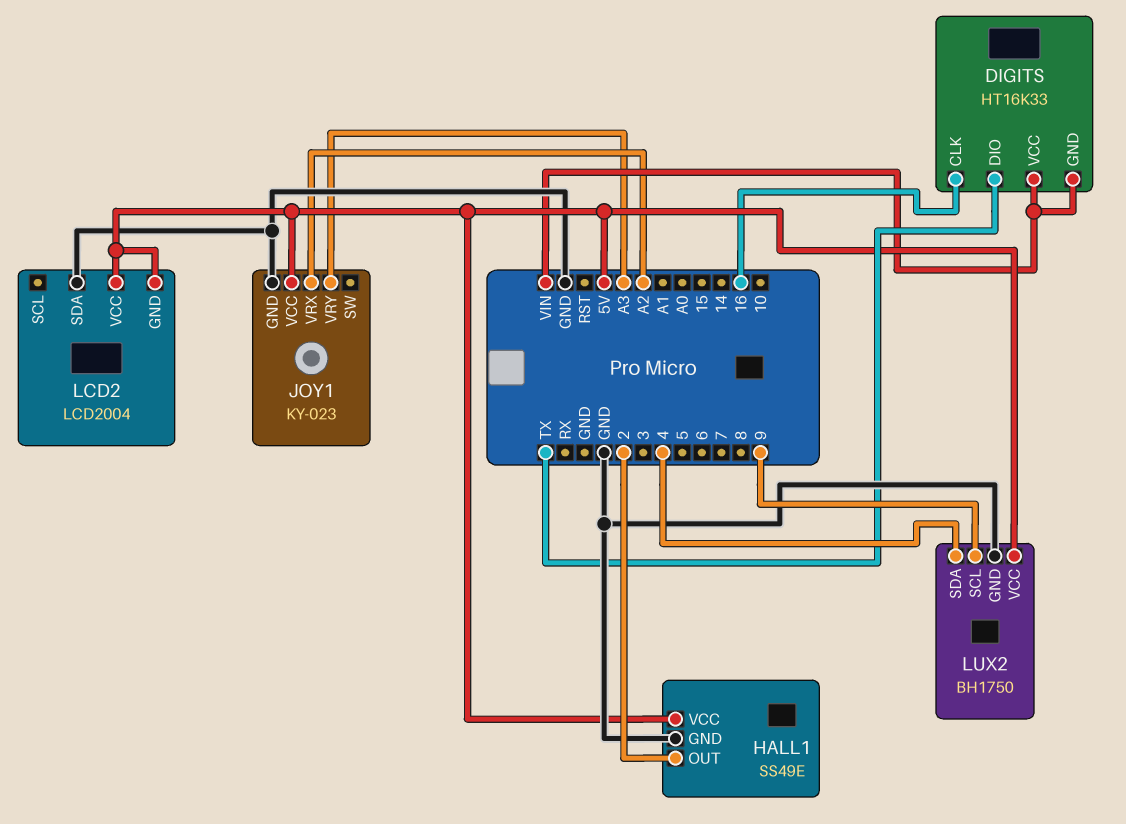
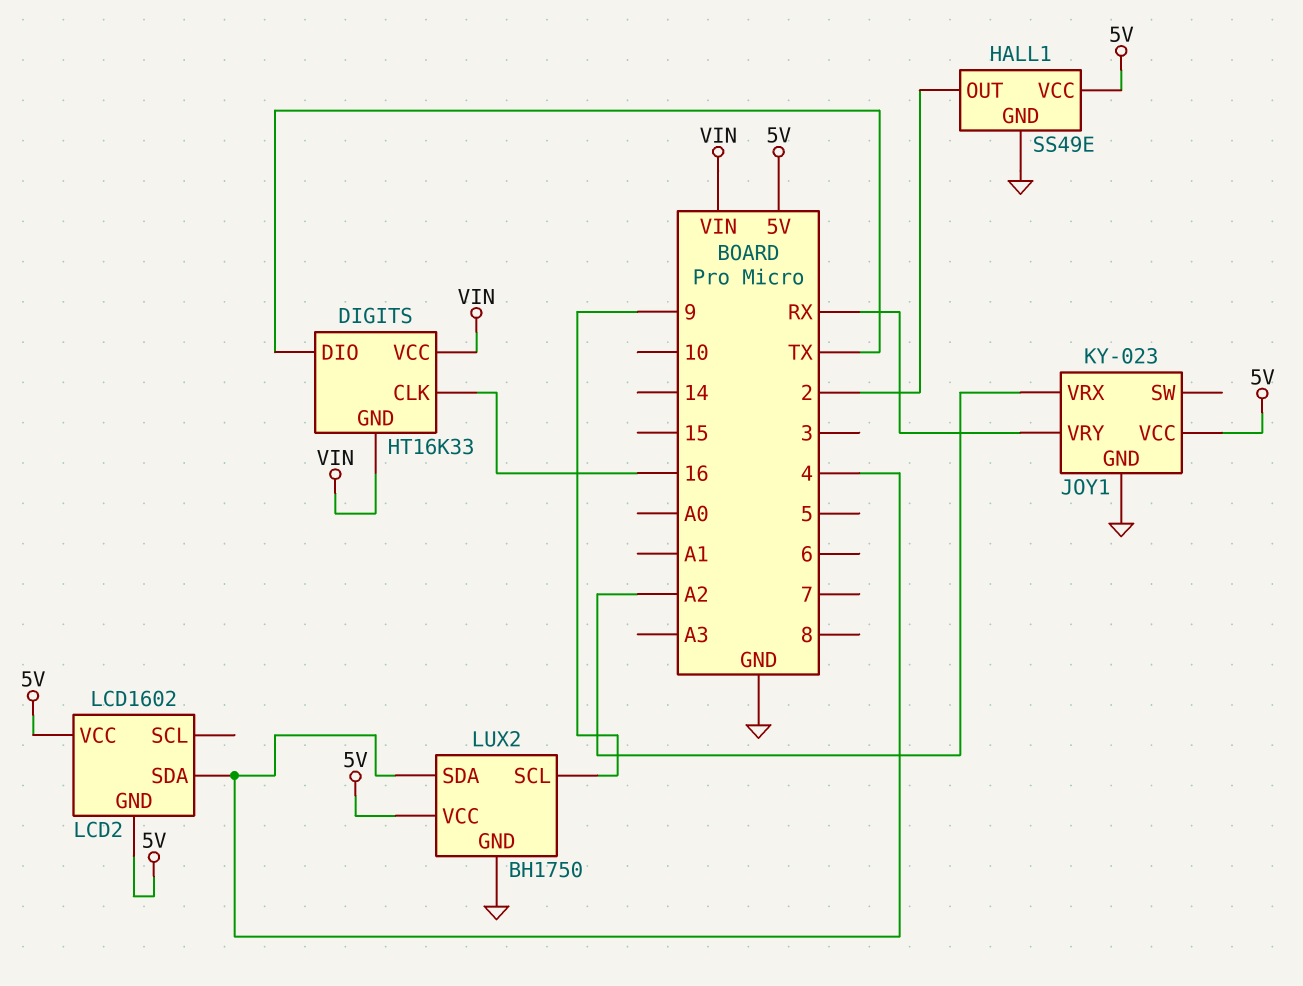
JOY1 pin VRY: A3 -> RX
LCD2: LCD2004 -> LCD1602
LCD2 pin SDA: GND -> 4

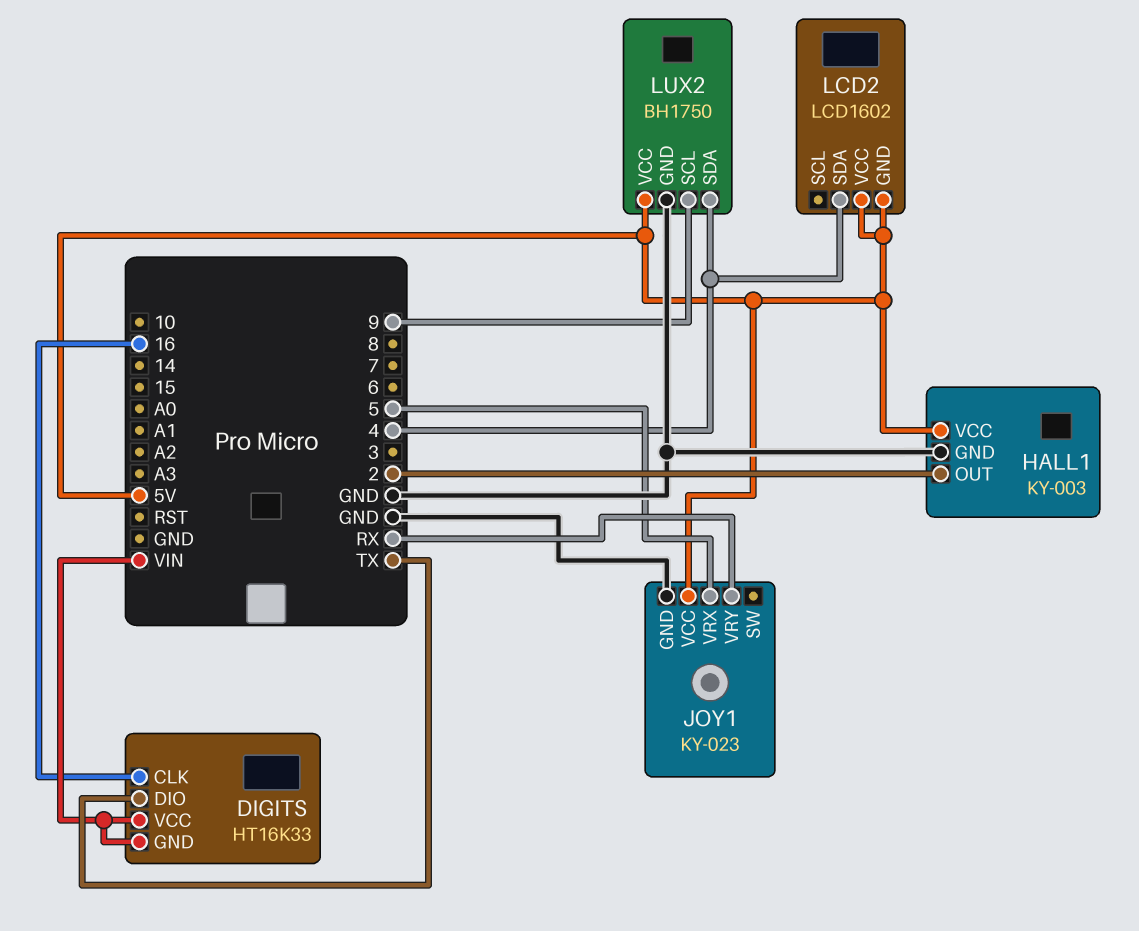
HALL1: SS49E -> KY-003
JOY1 pin VRX: A2 -> 5

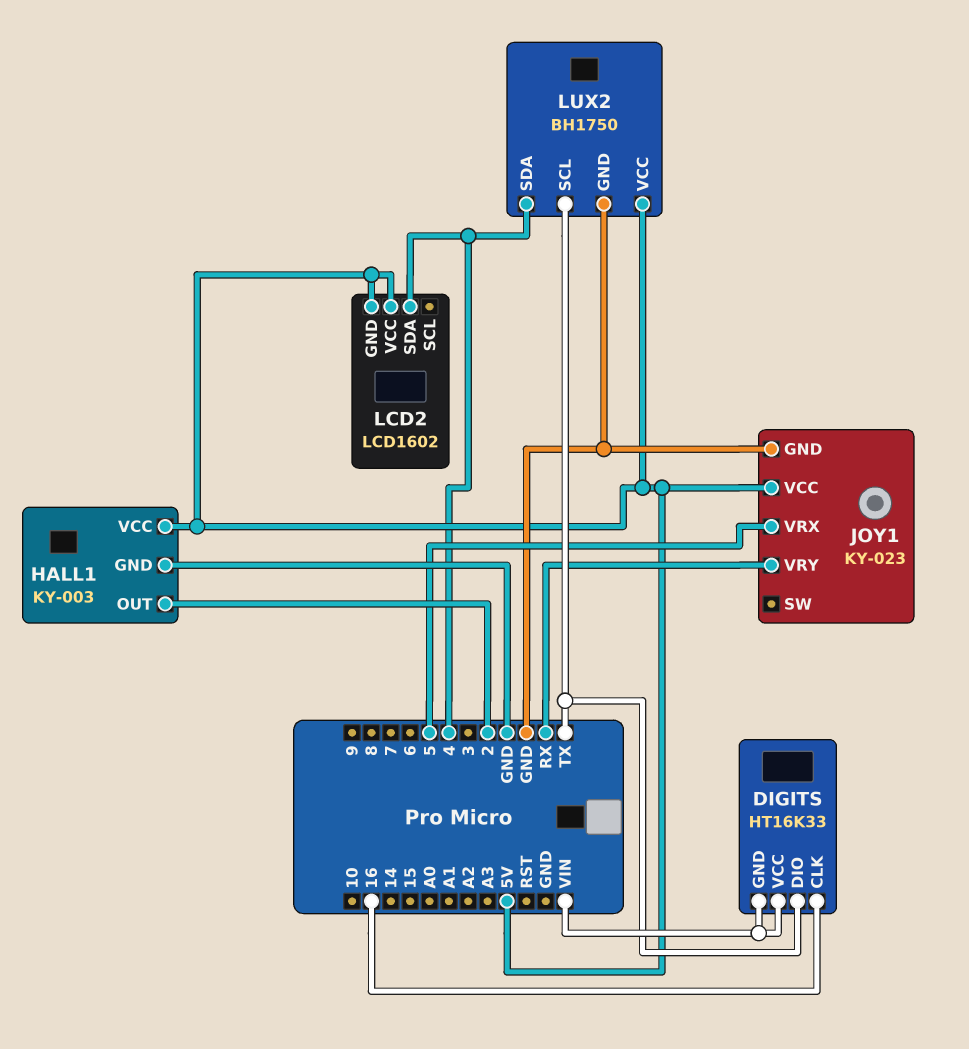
LUX2 pin SCL: 9 -> TX

